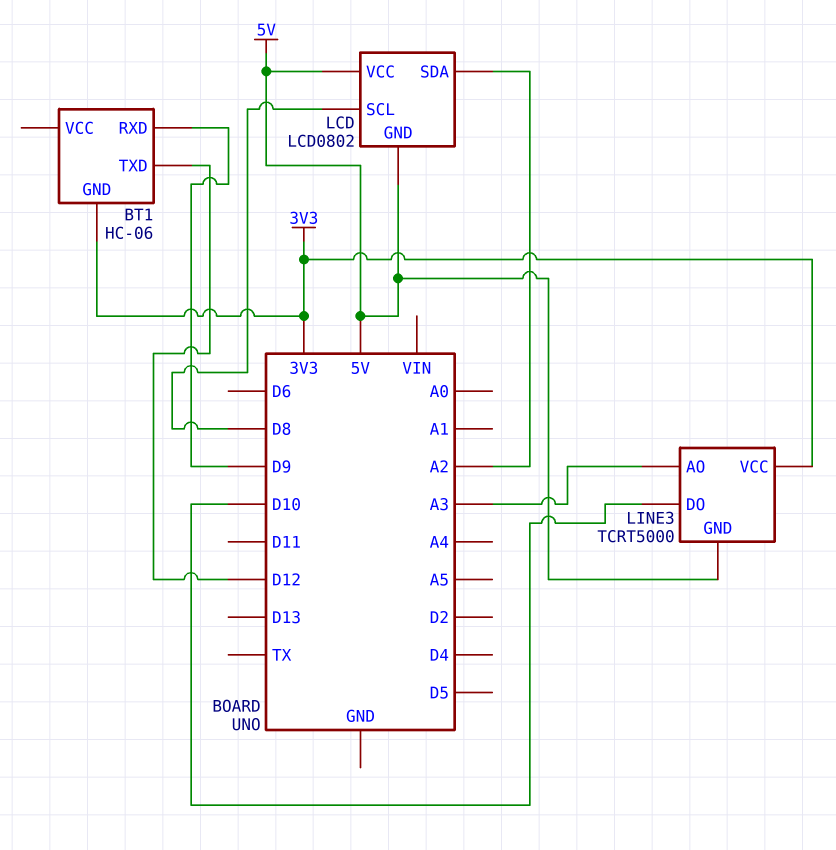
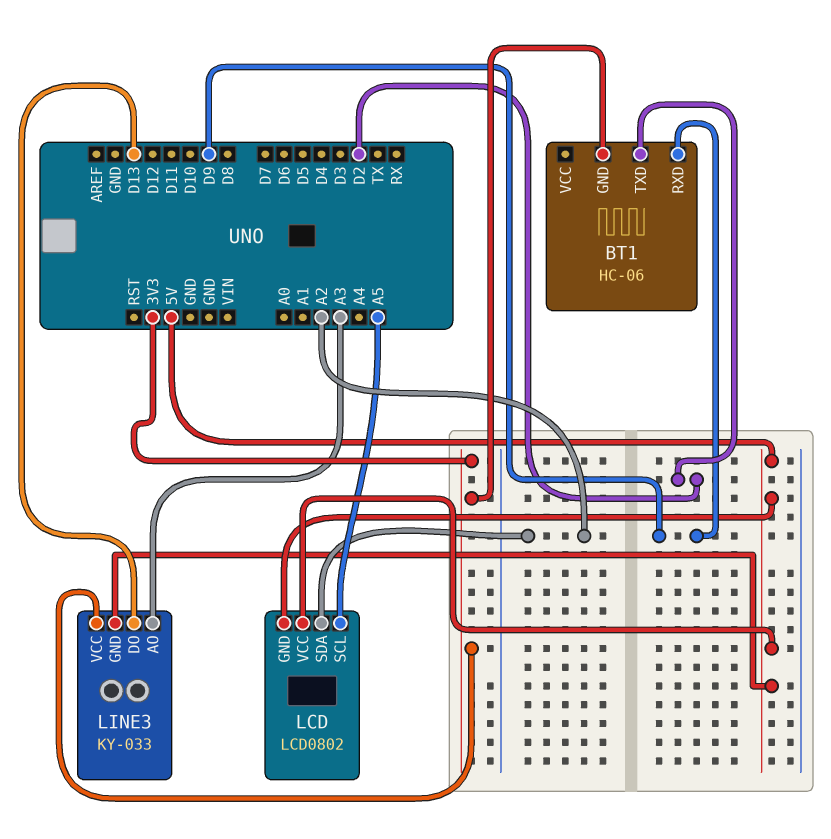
BT1 pin TXD: D12 -> D2
LCD pin SCL: D8 -> A5
LINE3: TCRT5000 -> KY-033
LINE3 pin DO: D10 -> D13

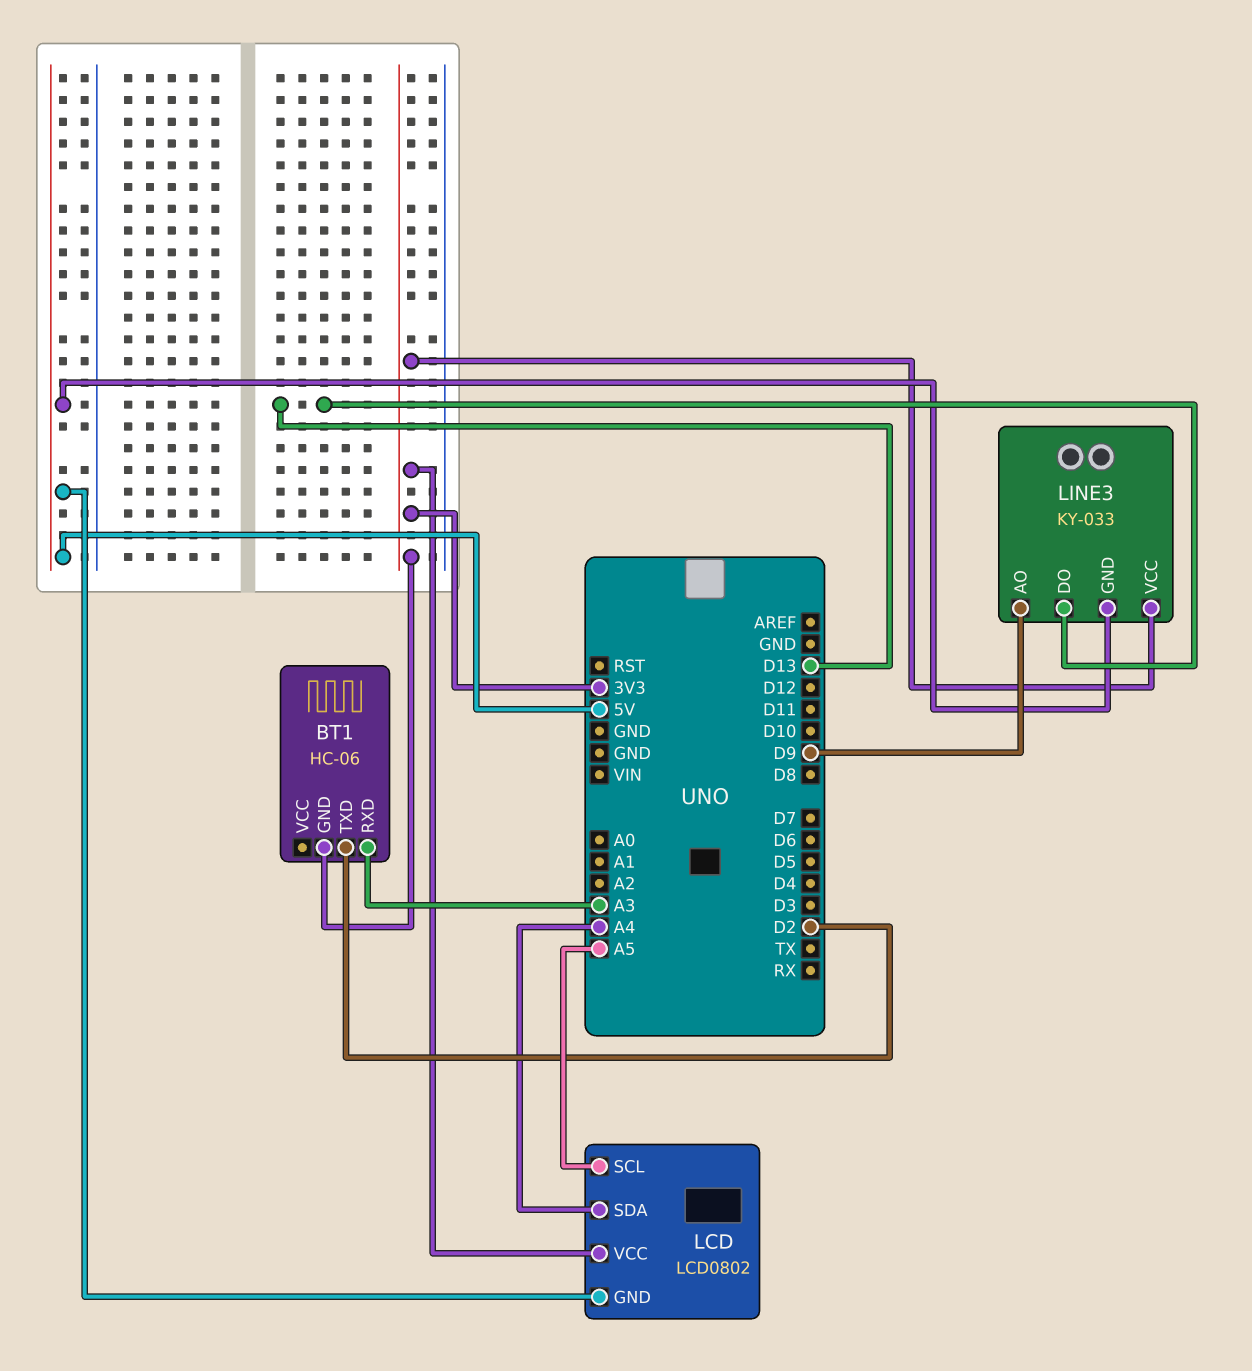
BT1 pin RXD: D9 -> A3
LCD pin SDA: A2 -> A4
LCD pin VCC: 5V -> 3V3
LINE3 pin AO: A3 -> D9

